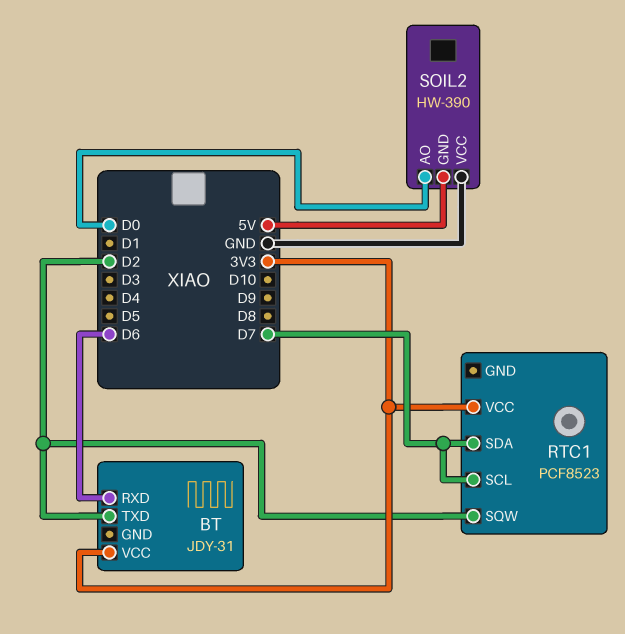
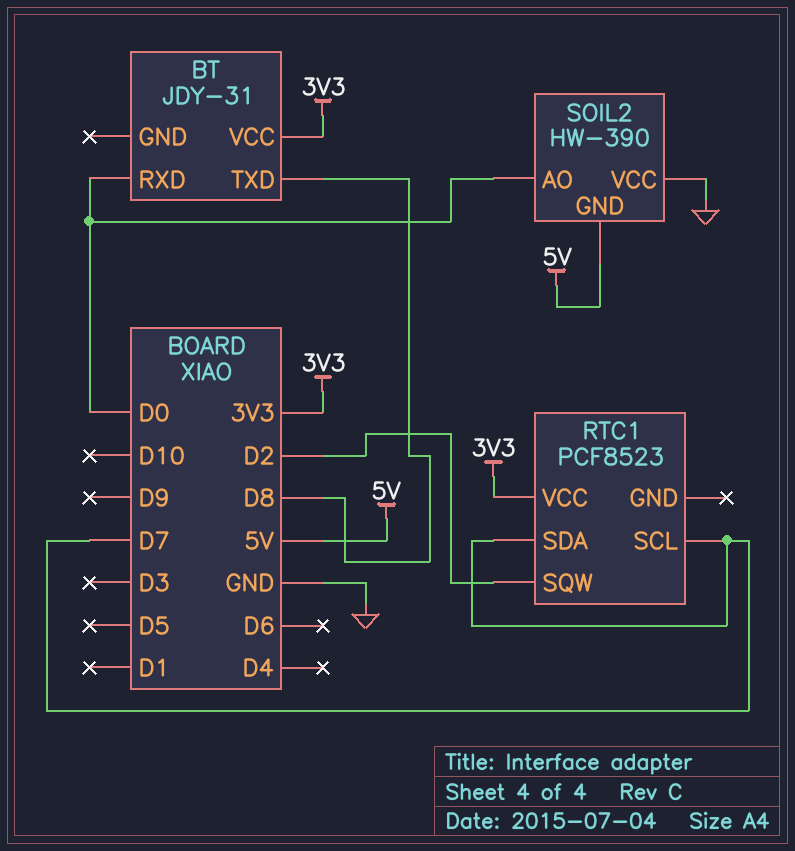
BT pin RXD: D6 -> D0
BT pin TXD: D2 -> D8

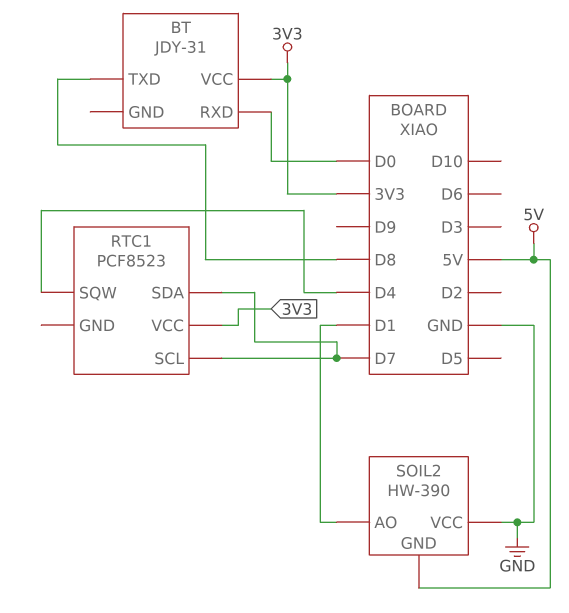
RTC1 pin SQW: D2 -> D4
SOIL2 pin AO: D0 -> D1

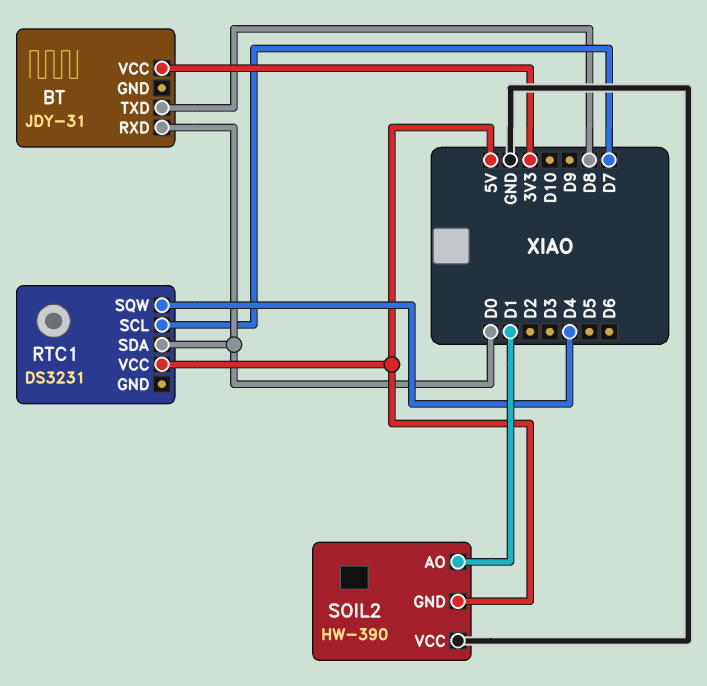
RTC1: PCF8523 -> DS3231
RTC1 pin SDA: D7 -> D0
RTC1 pin VCC: 3V3 -> 5V

